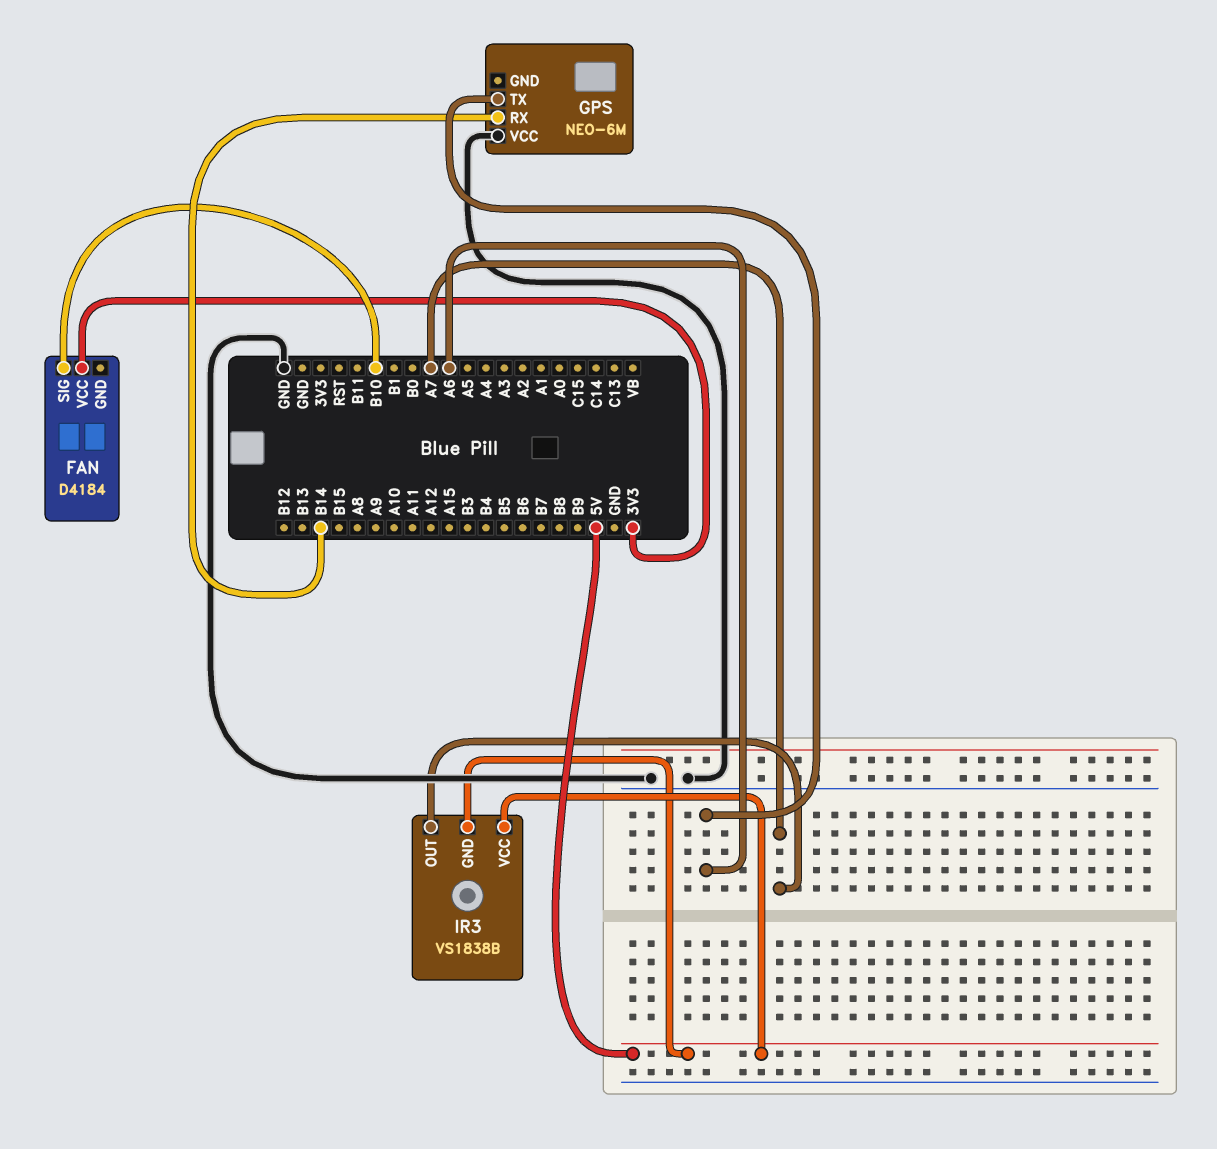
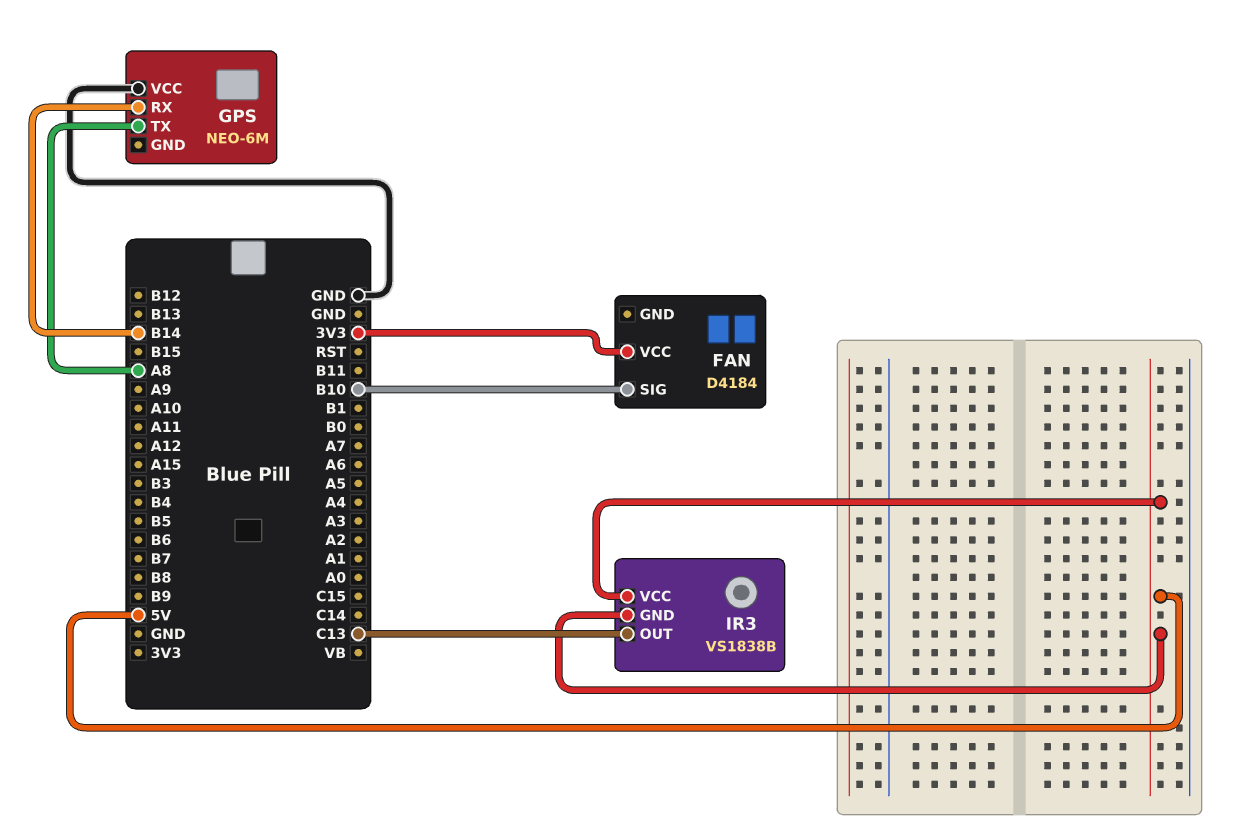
GPS pin TX: A6 -> A8
IR3 pin OUT: A7 -> C13

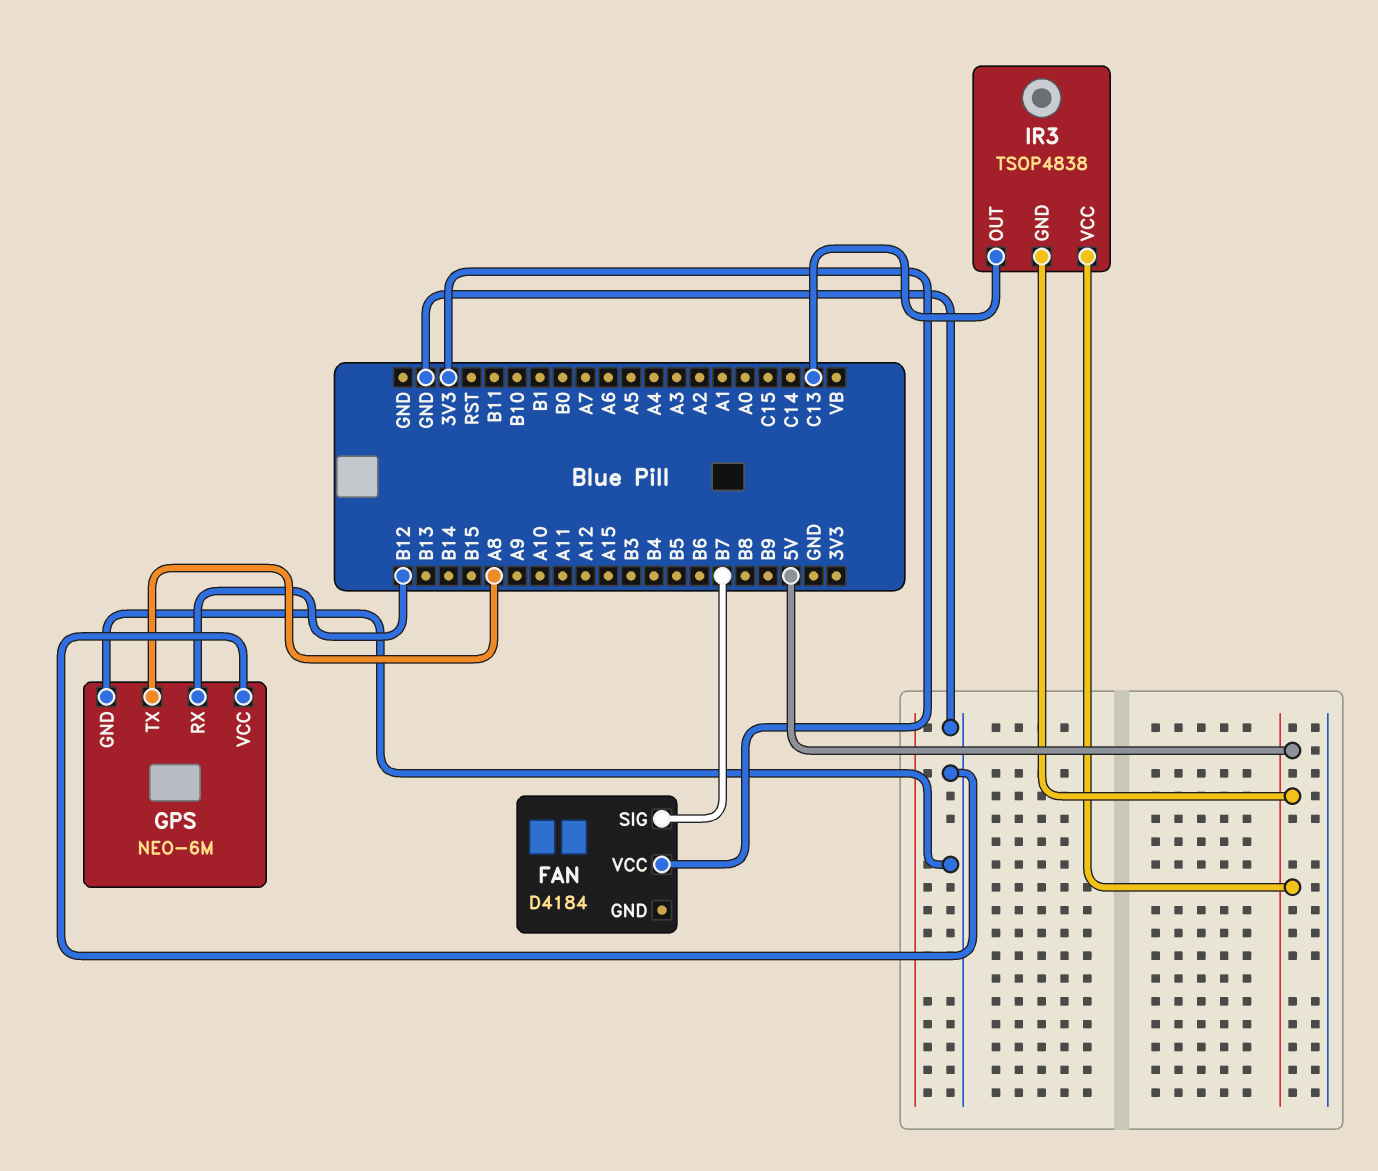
FAN pin SIG: B10 -> B7
GPS pin GND: none -> GND
GPS pin RX: B14 -> B12
IR3: VS1838B -> TSOP4838

